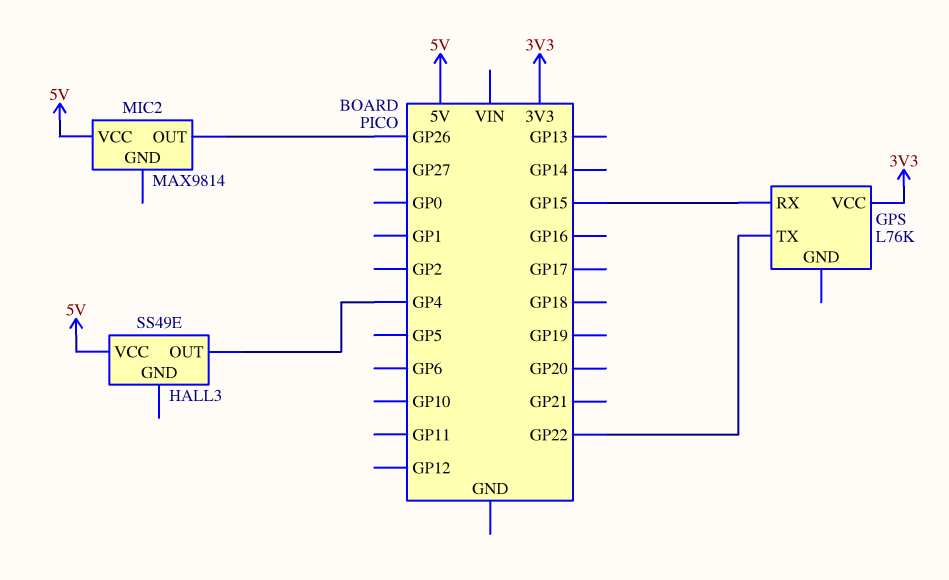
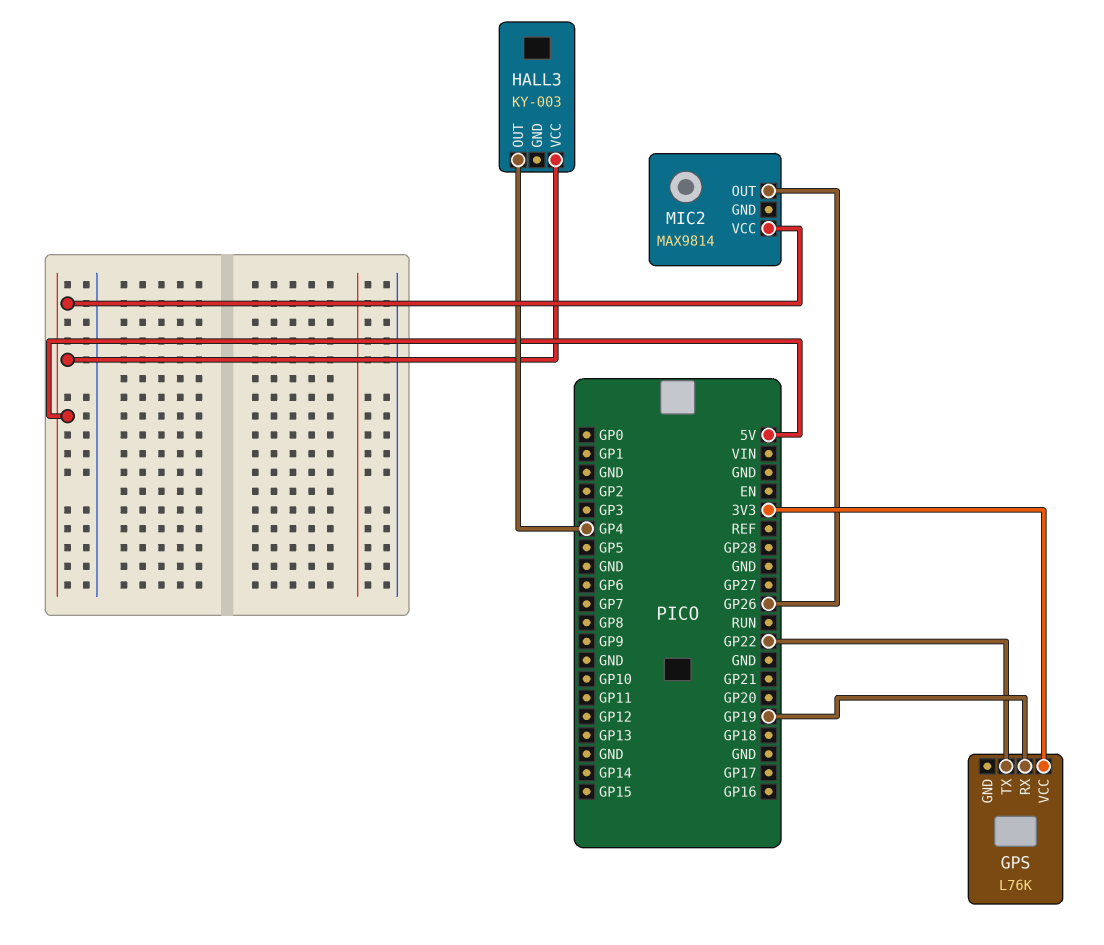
GPS pin RX: GP15 -> GP19
HALL3: SS49E -> KY-003

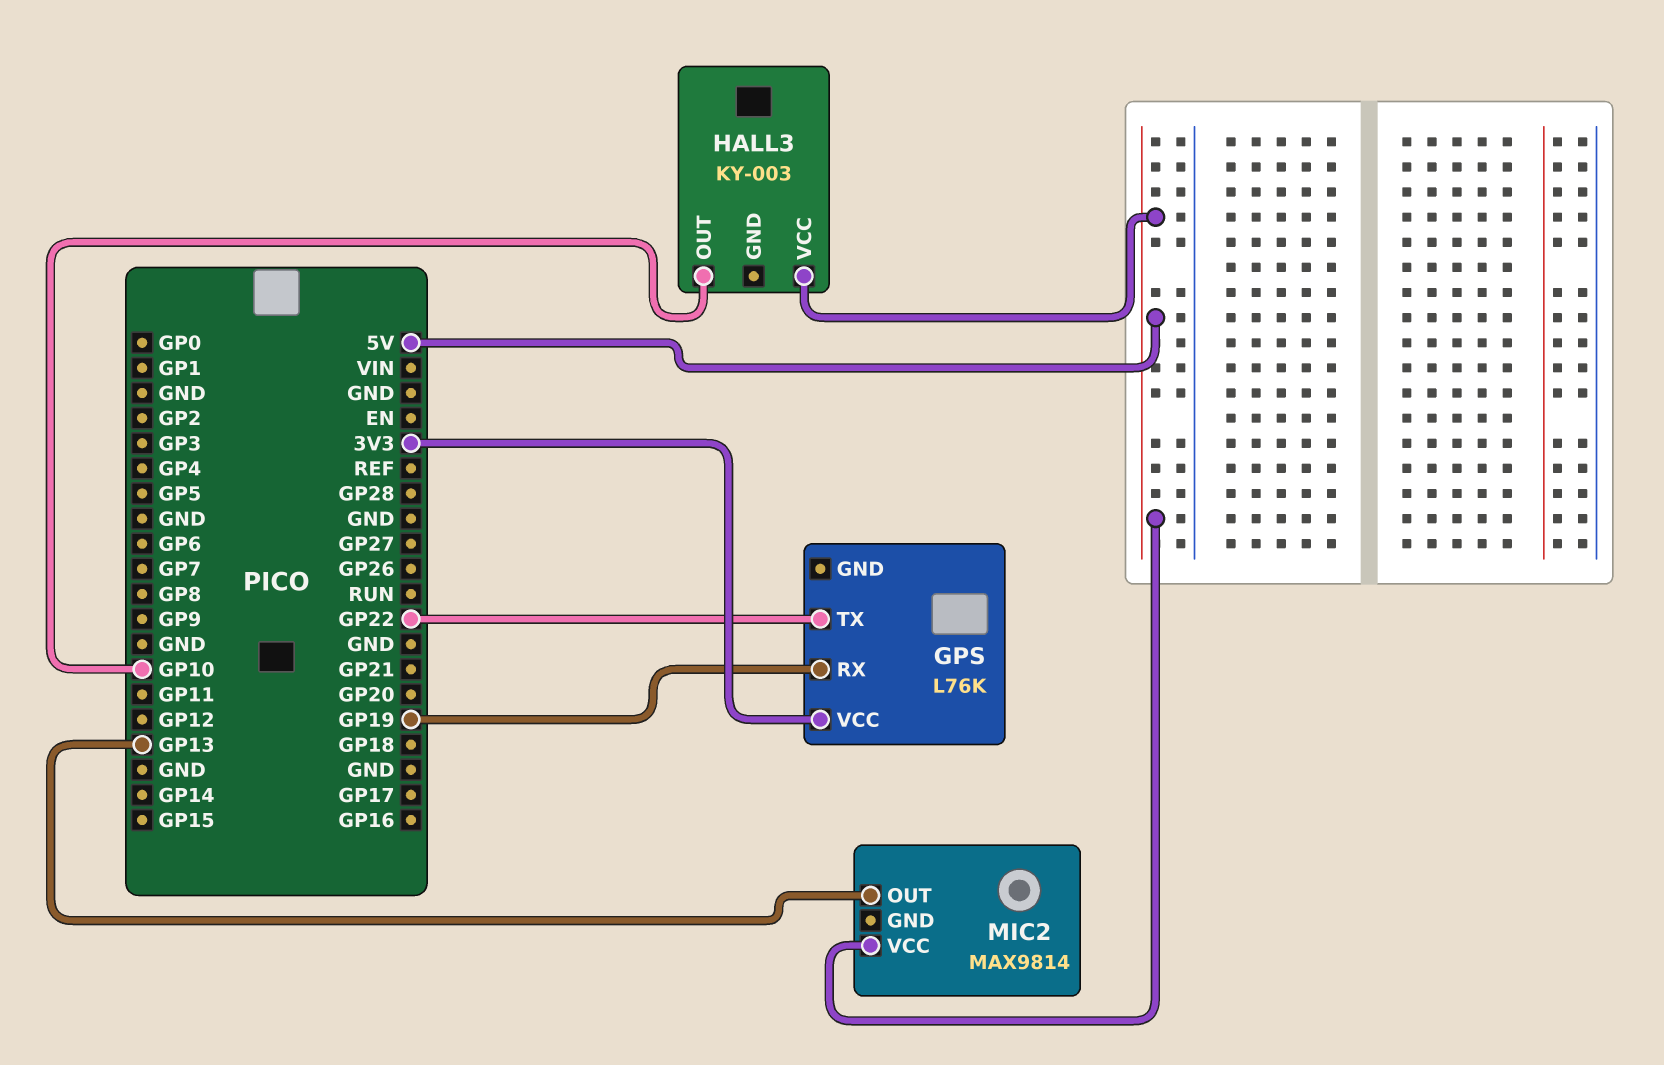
HALL3 pin OUT: GP4 -> GP10
MIC2 pin OUT: GP26 -> GP13

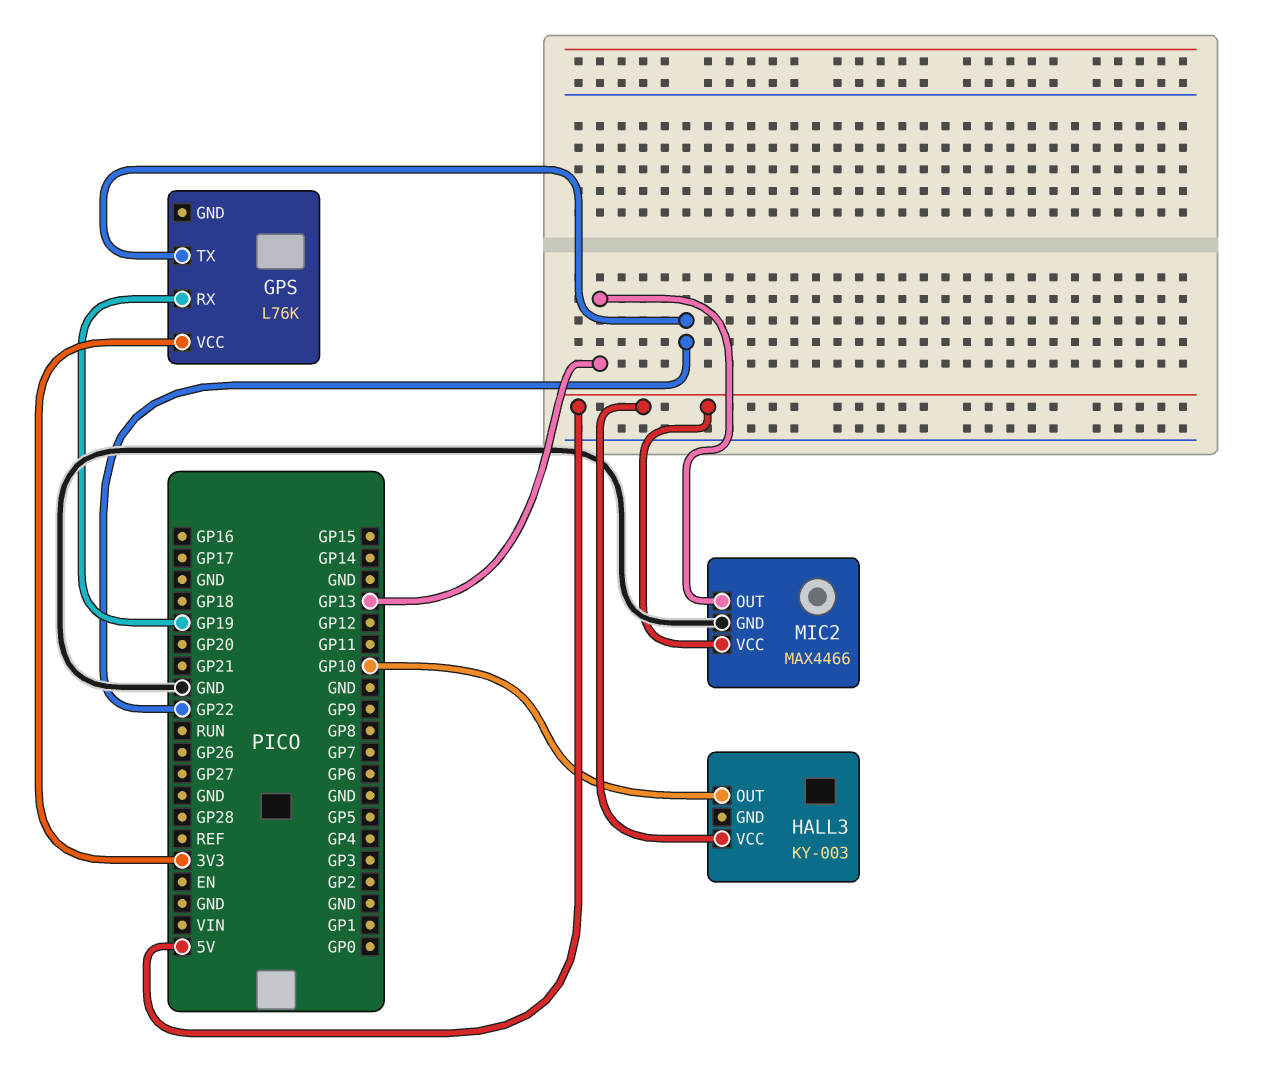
MIC2: MAX9814 -> MAX4466
MIC2 pin GND: none -> GND

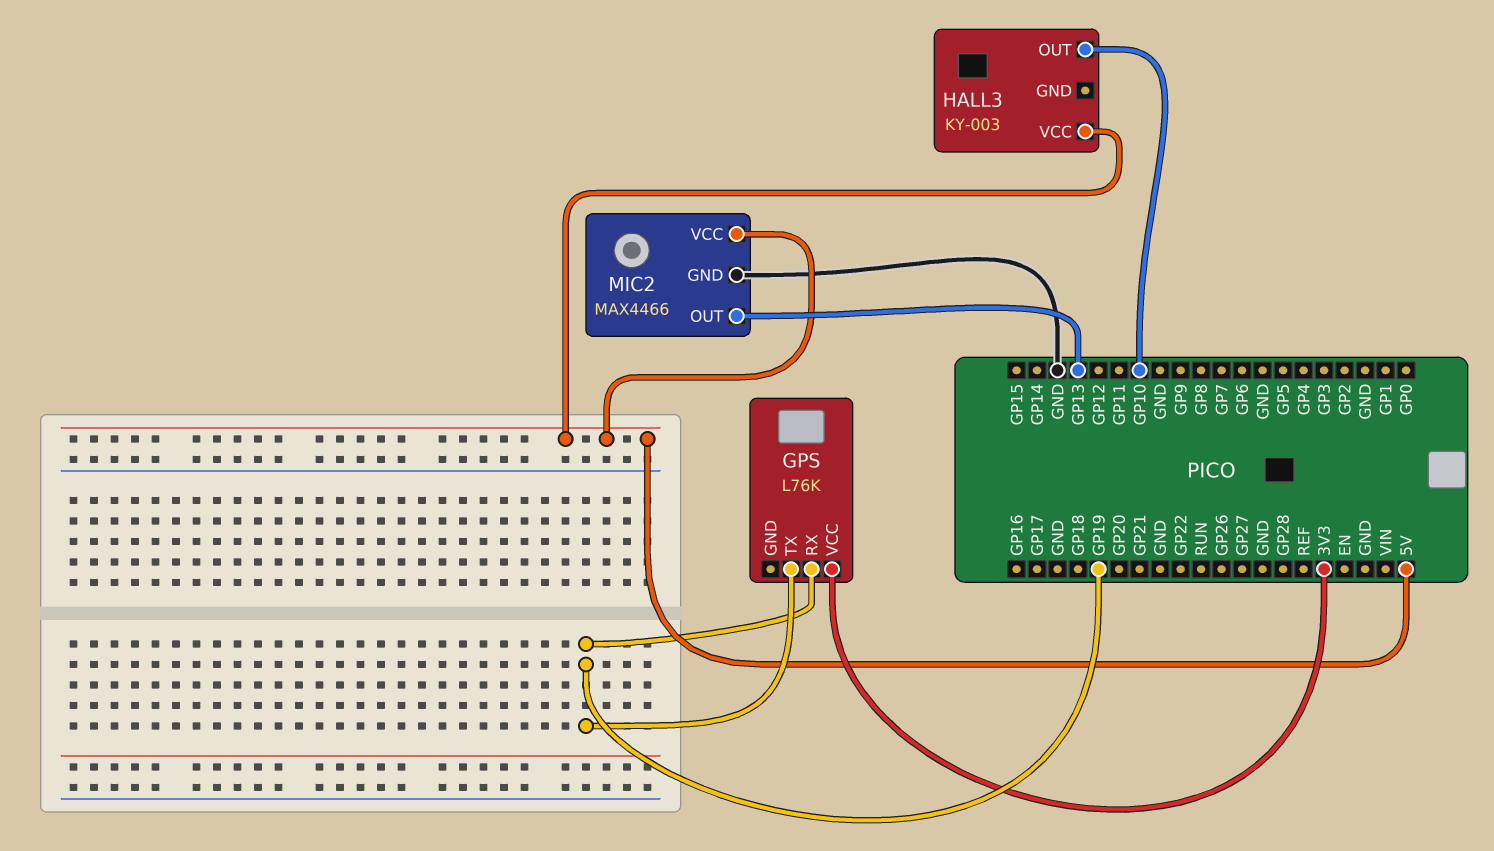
GPS pin TX: GP22 -> GP19

